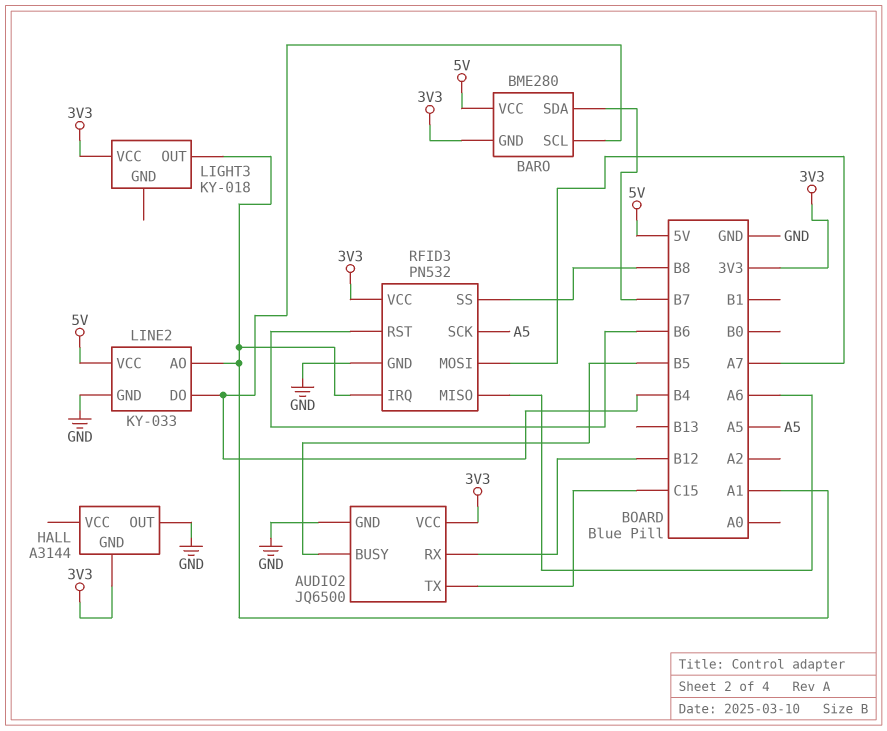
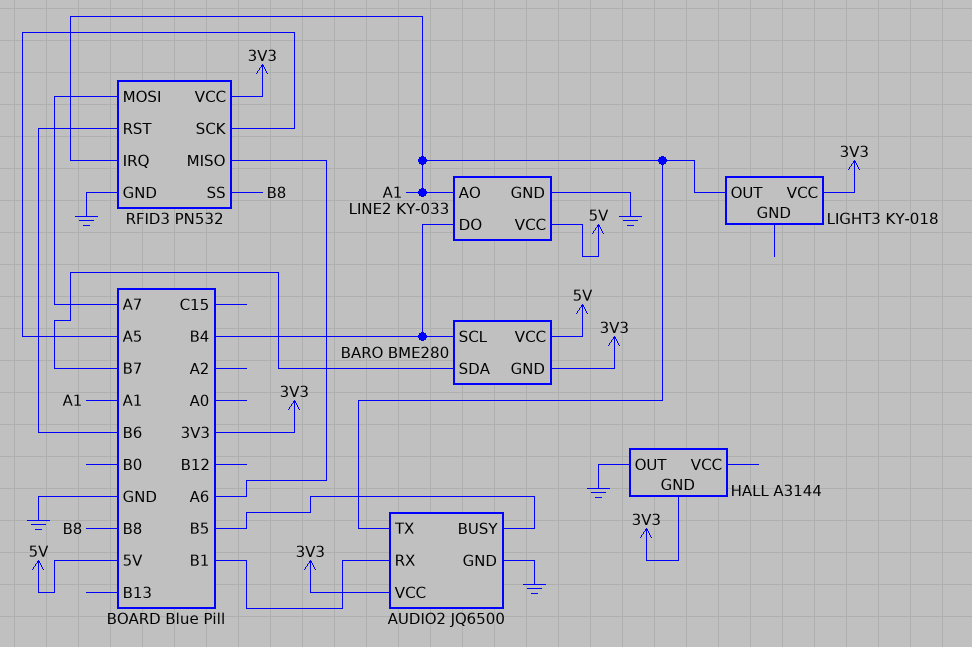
AUDIO2 pin RX: B12 -> B1
AUDIO2 pin TX: C15 -> A1

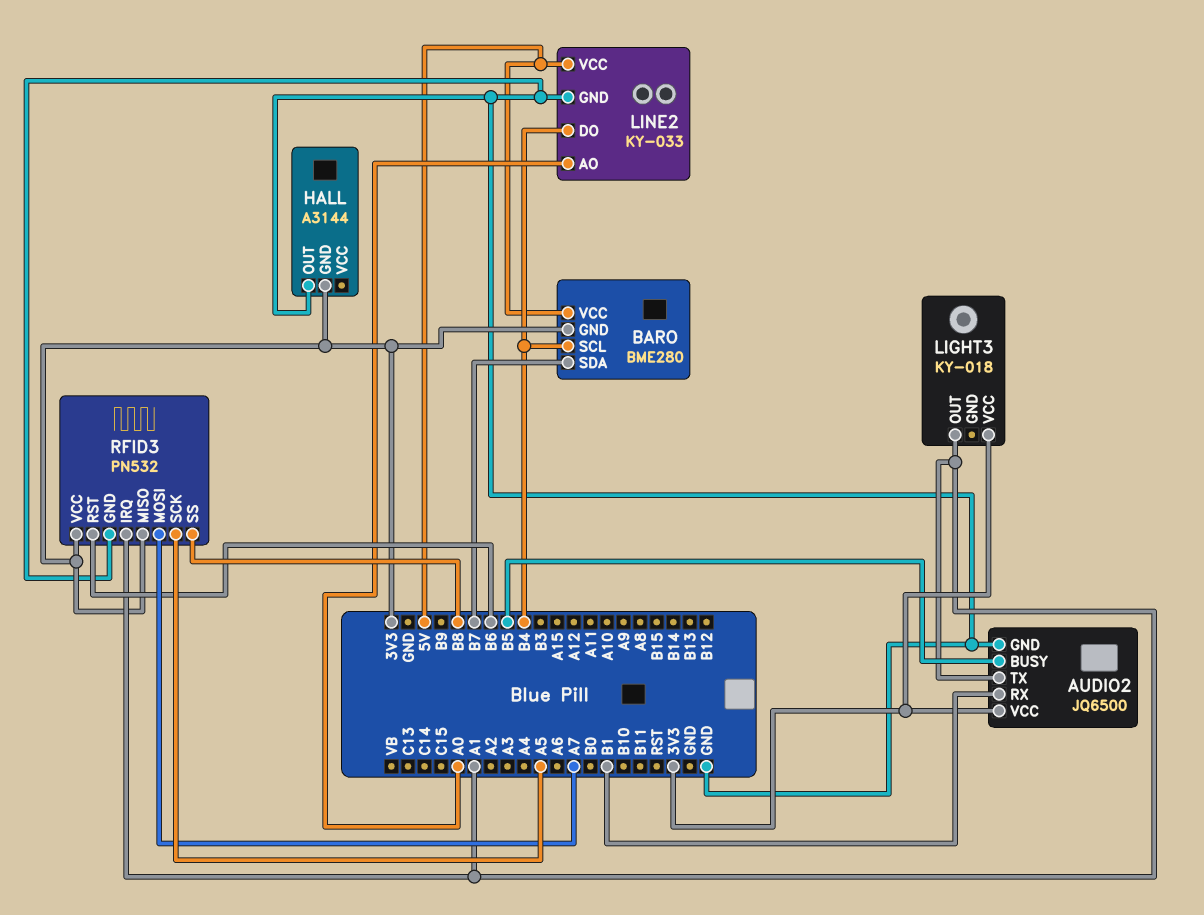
LINE2 pin AO: A1 -> A0
RFID3 pin MISO: A6 -> 3V3

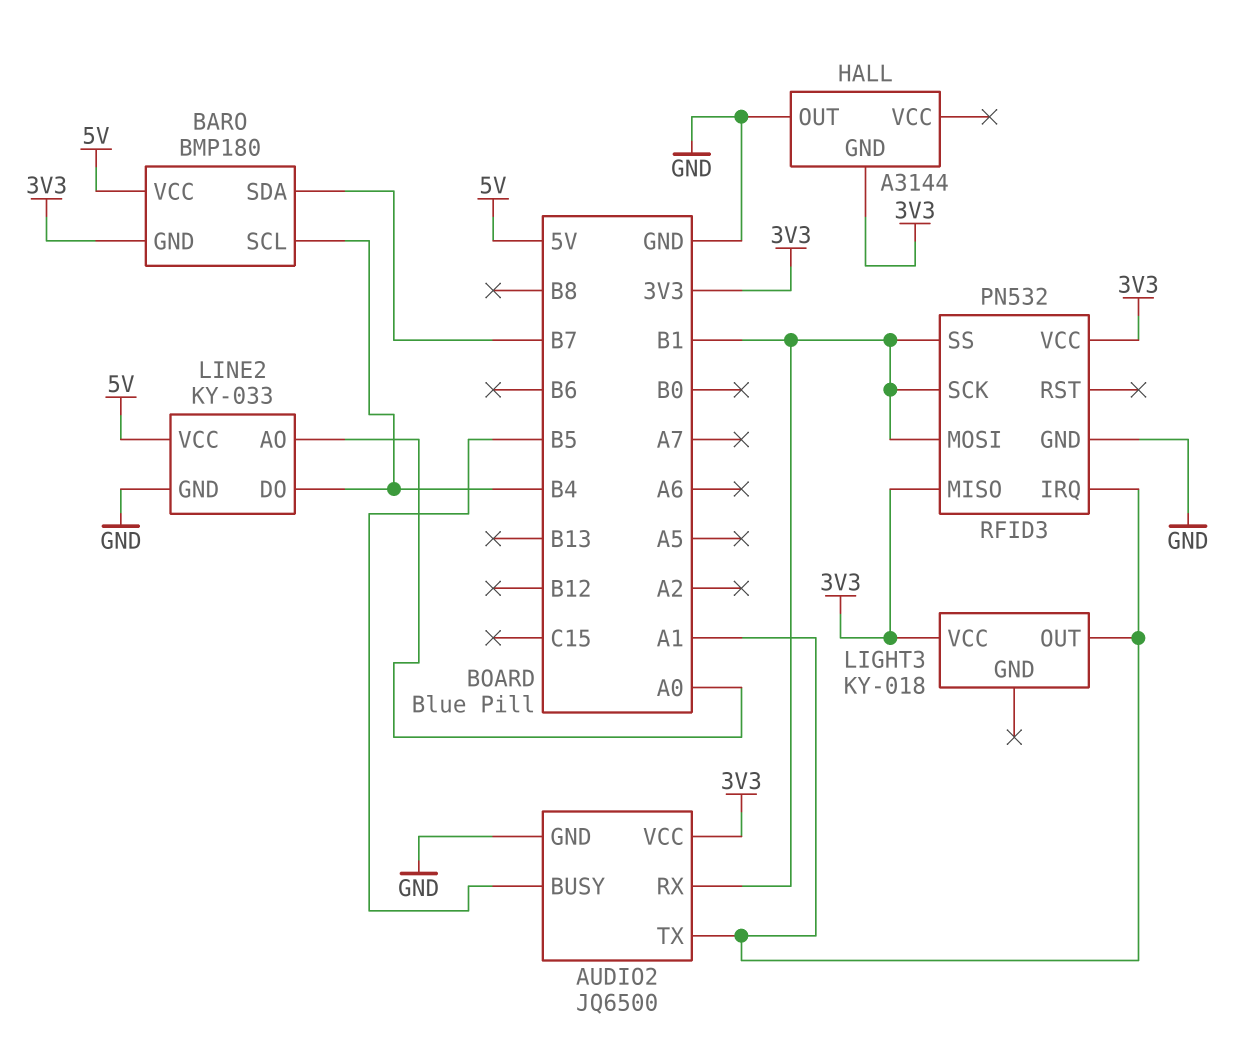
BARO: BME280 -> BMP180
RFID3 pin MOSI: A7 -> B1
RFID3 pin RST: B6 -> none
RFID3 pin SCK: A5 -> B1
RFID3 pin SS: B8 -> B1

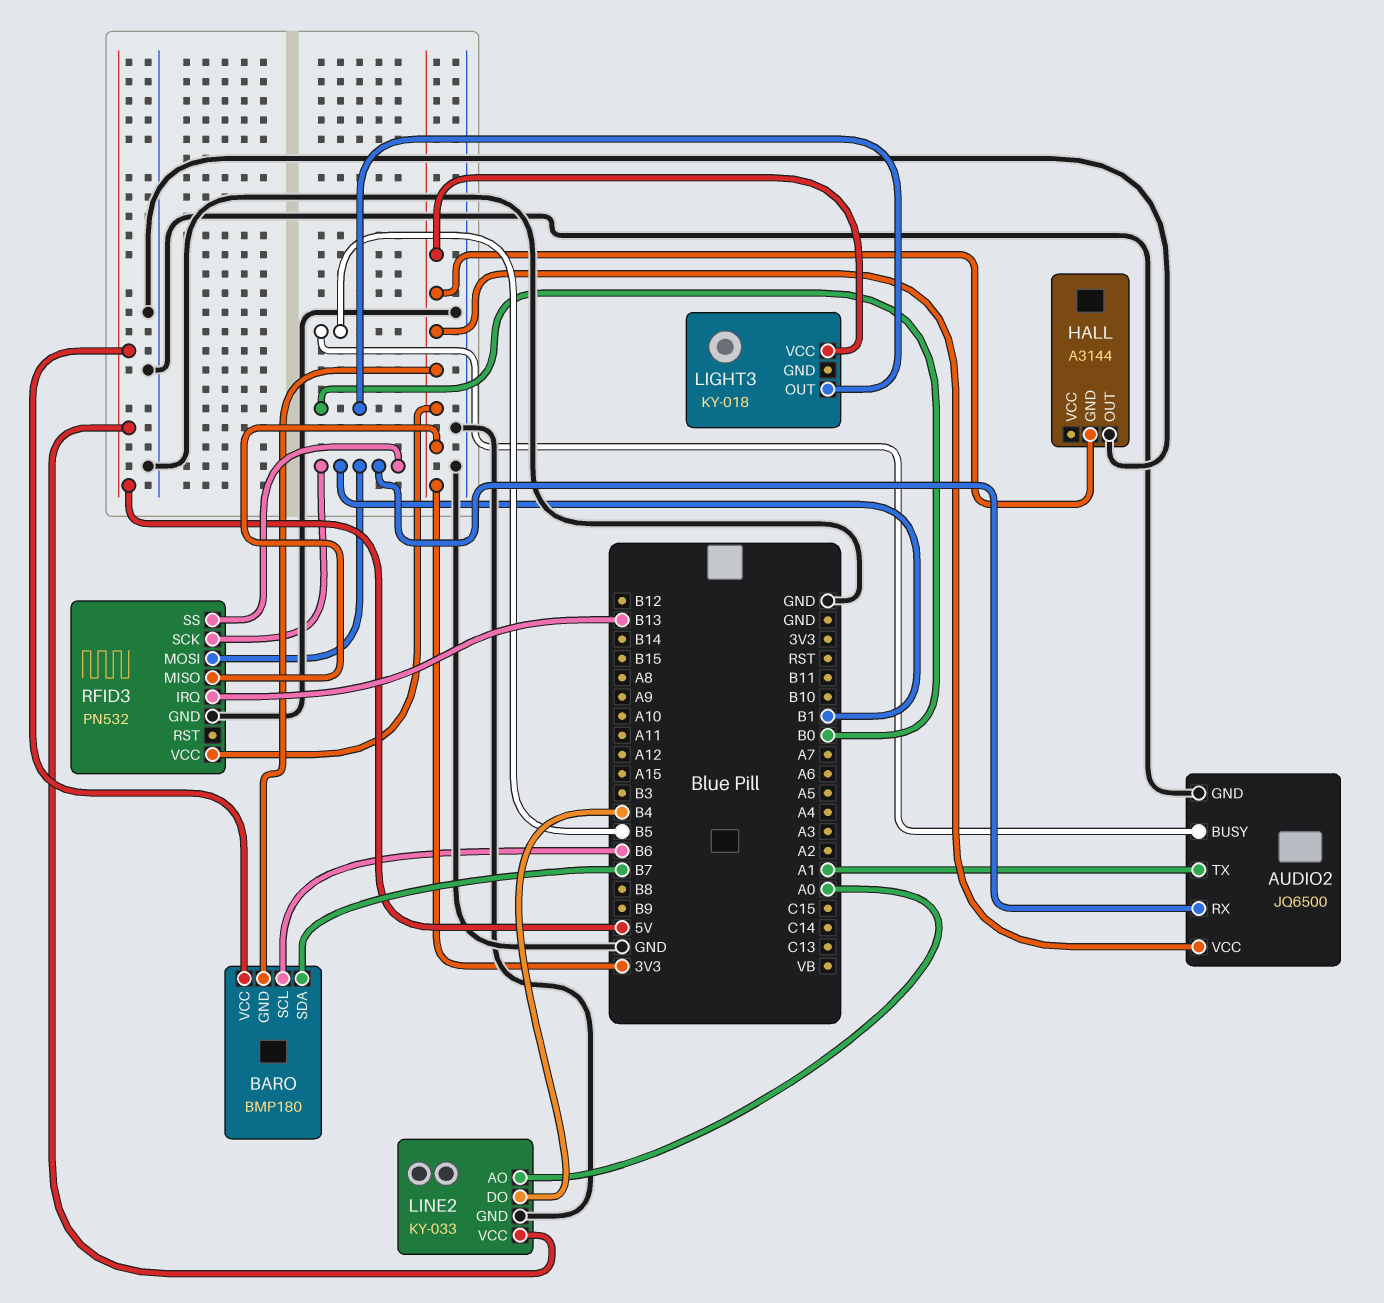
BARO pin SCL: B4 -> B6
LIGHT3 pin OUT: A1 -> B0
RFID3 pin IRQ: A1 -> B13

